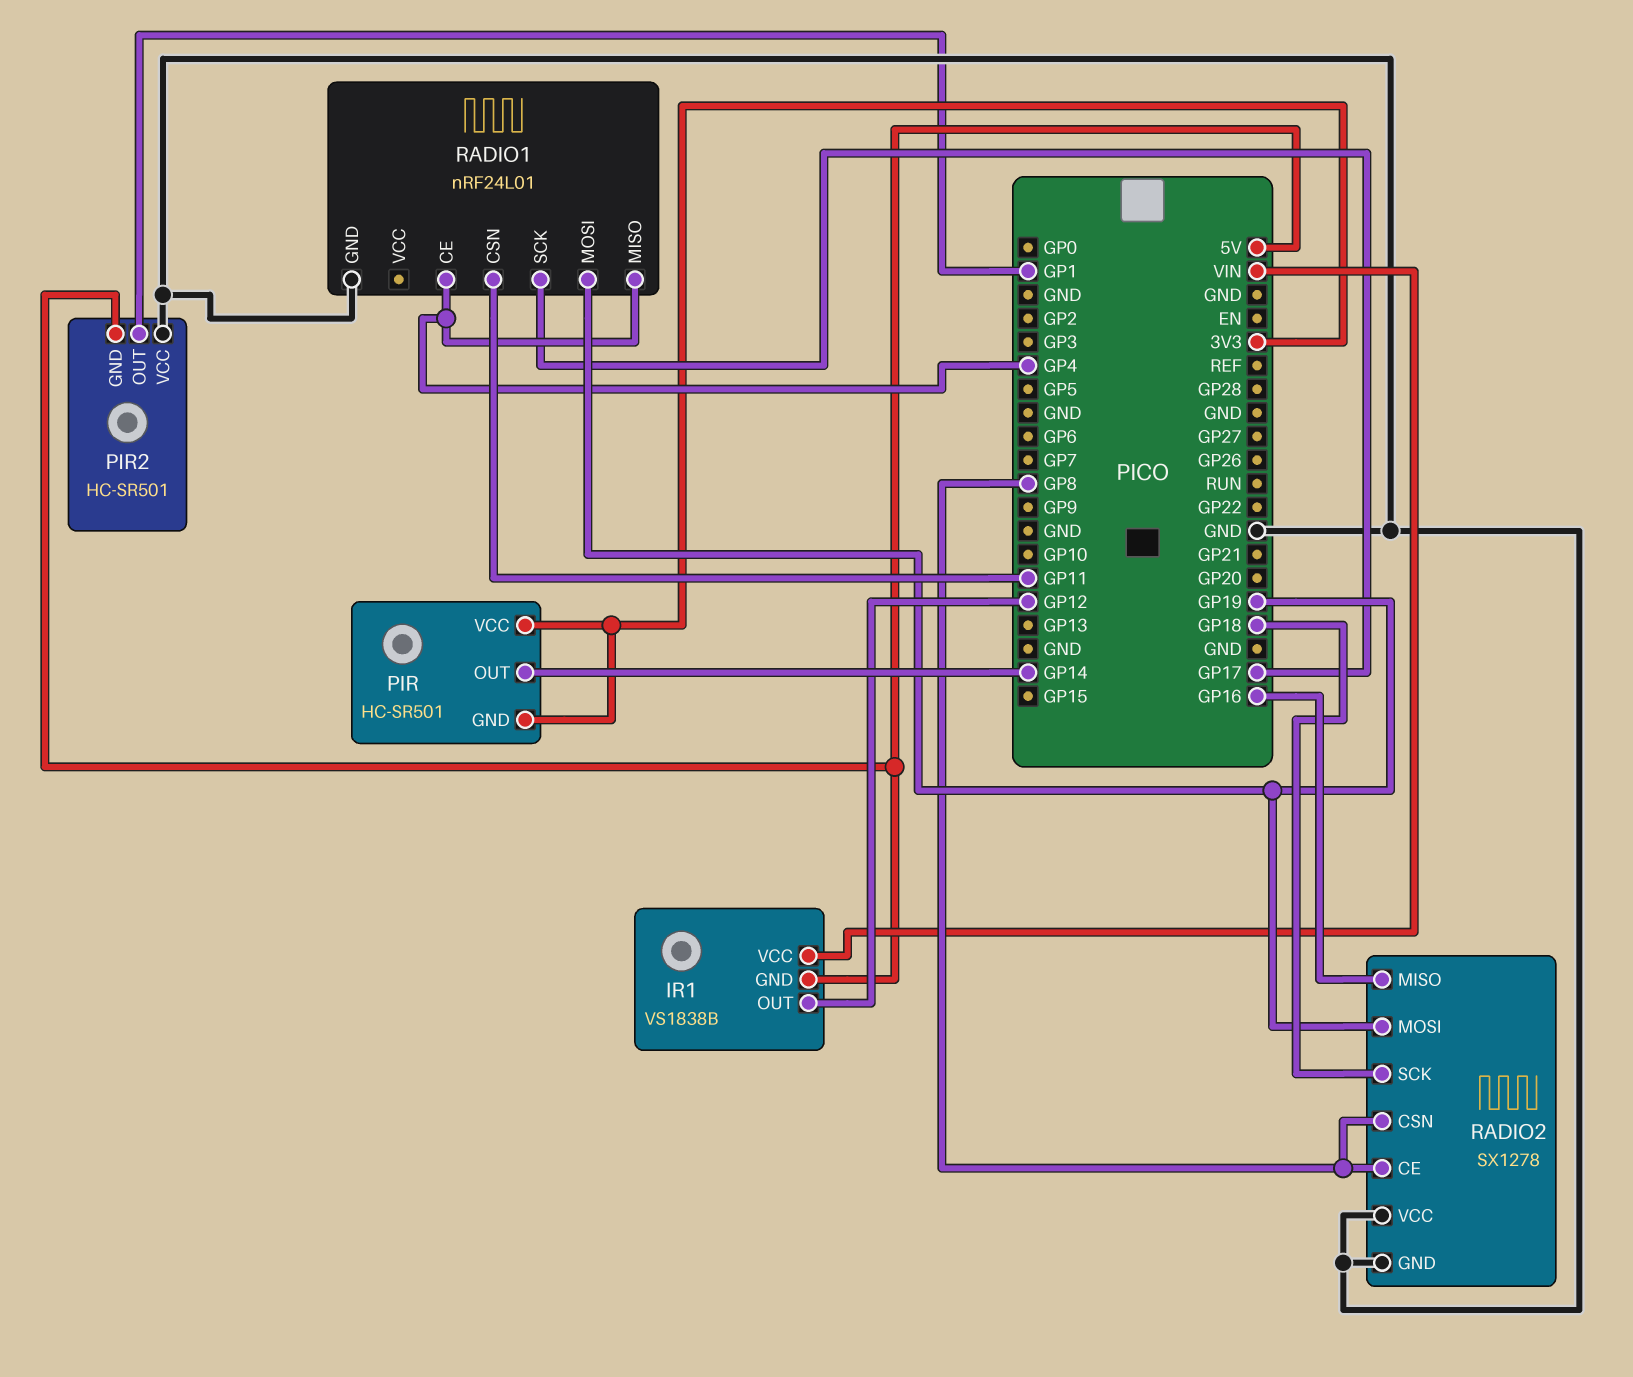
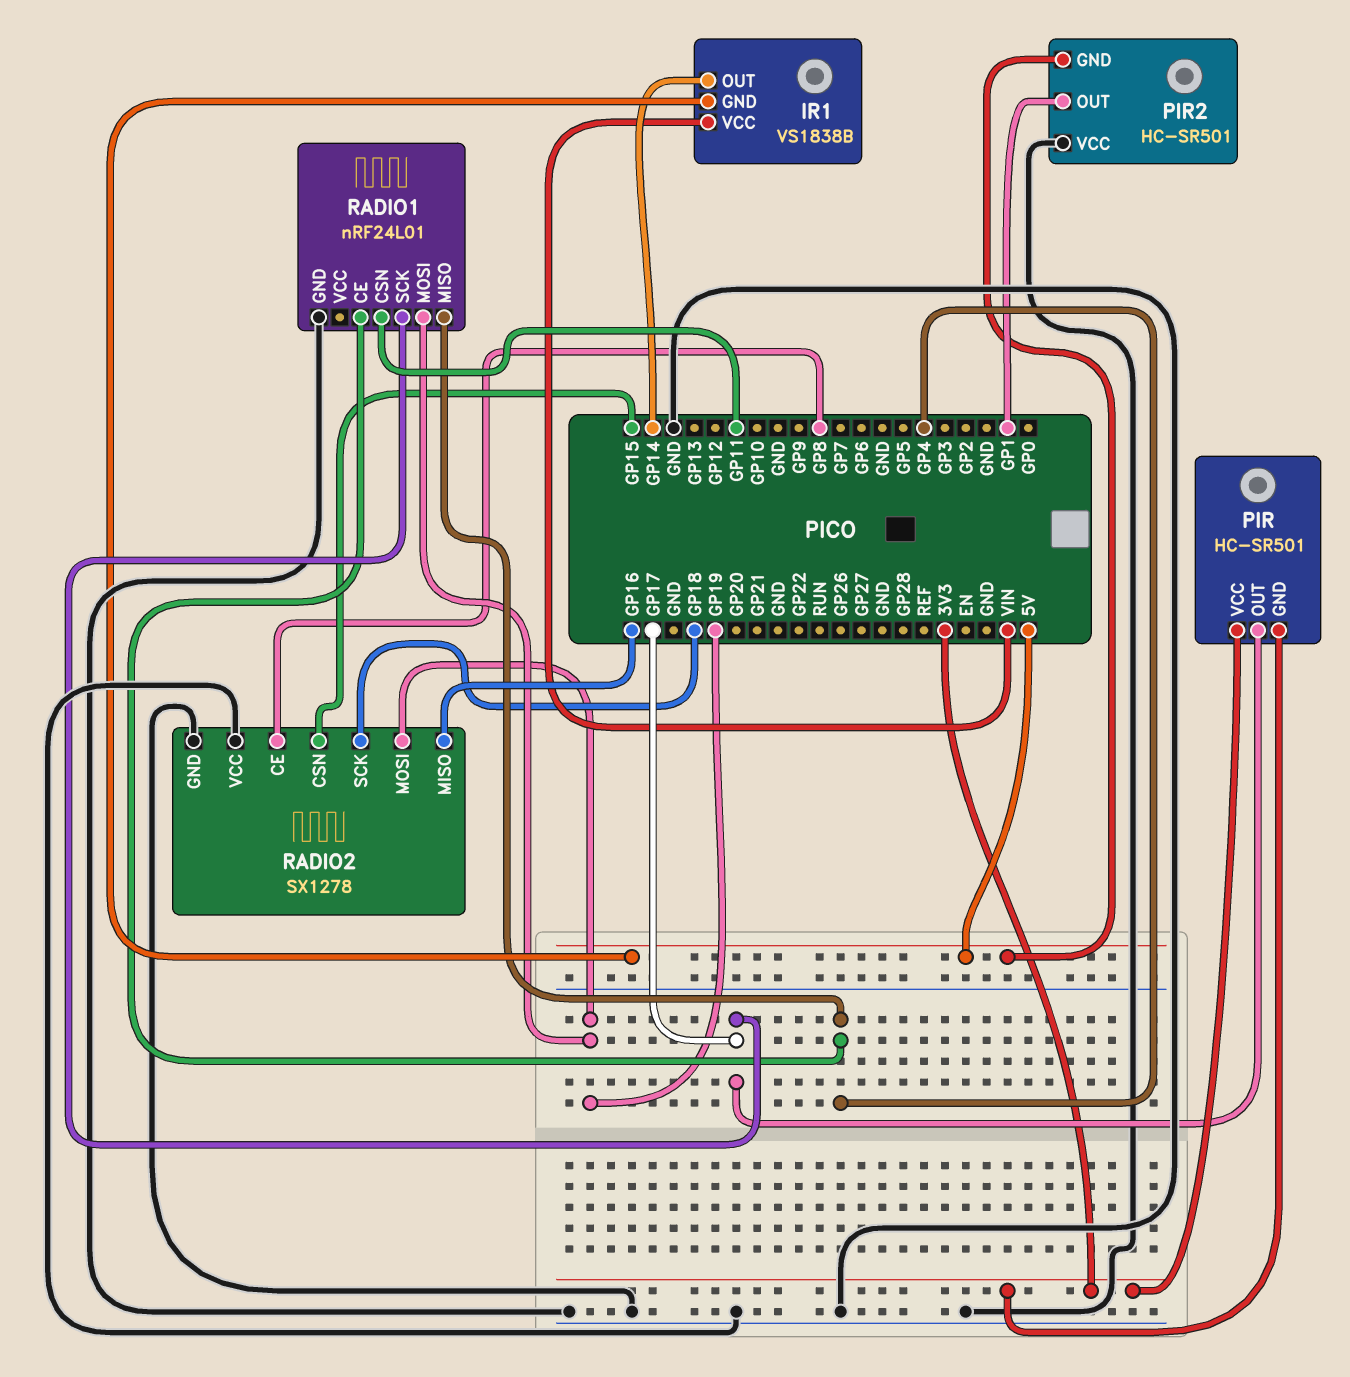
IR1 pin OUT: GP12 -> GP14
PIR pin OUT: GP14 -> GP17
RADIO2 pin CSN: GP8 -> GP15

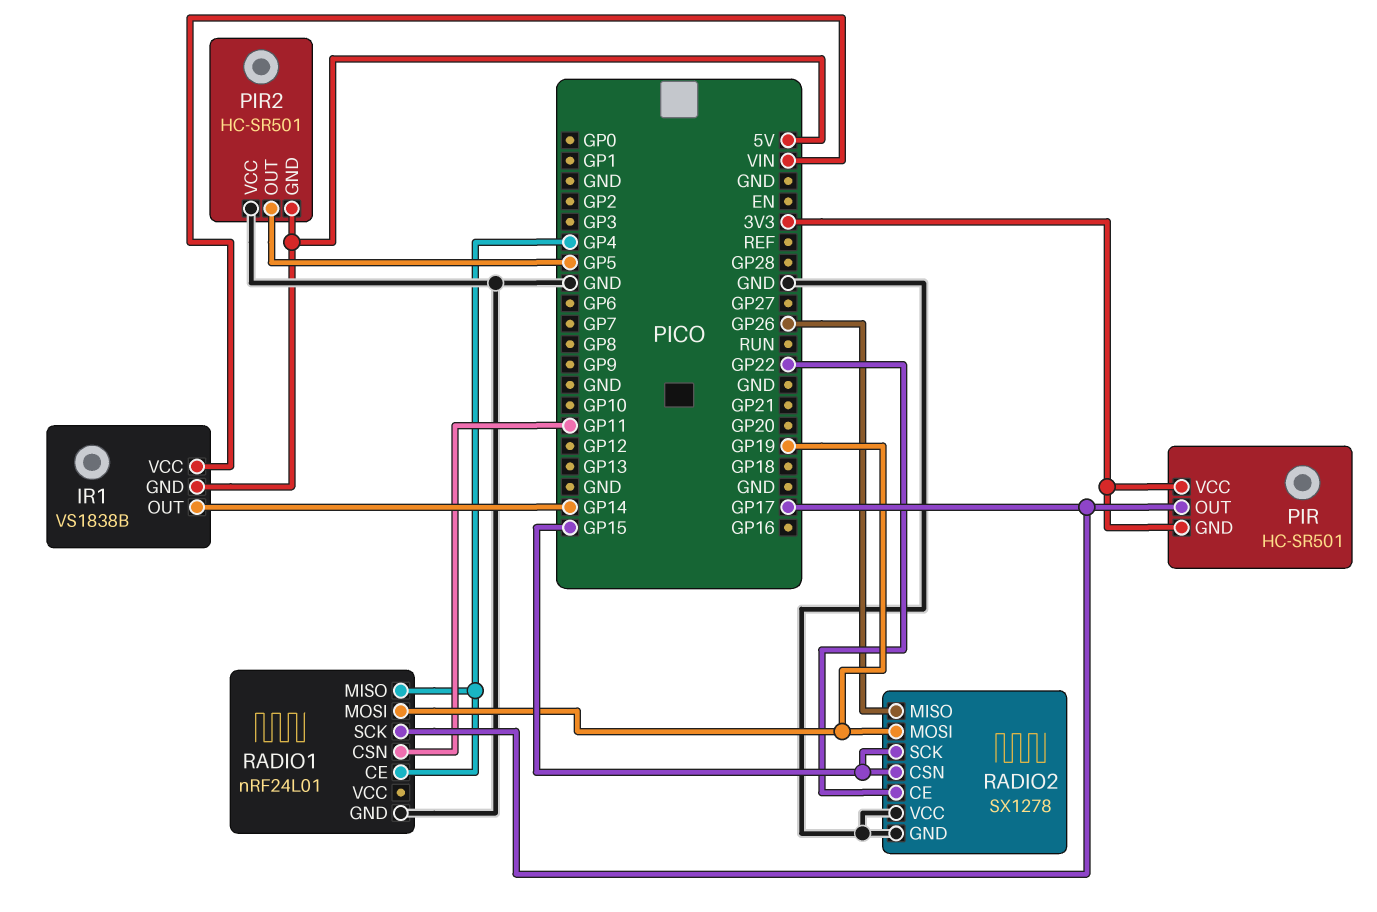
PIR2 pin OUT: GP1 -> GP5
RADIO2 pin CE: GP8 -> GP22
RADIO2 pin MISO: GP16 -> GP26
RADIO2 pin SCK: GP18 -> GP15

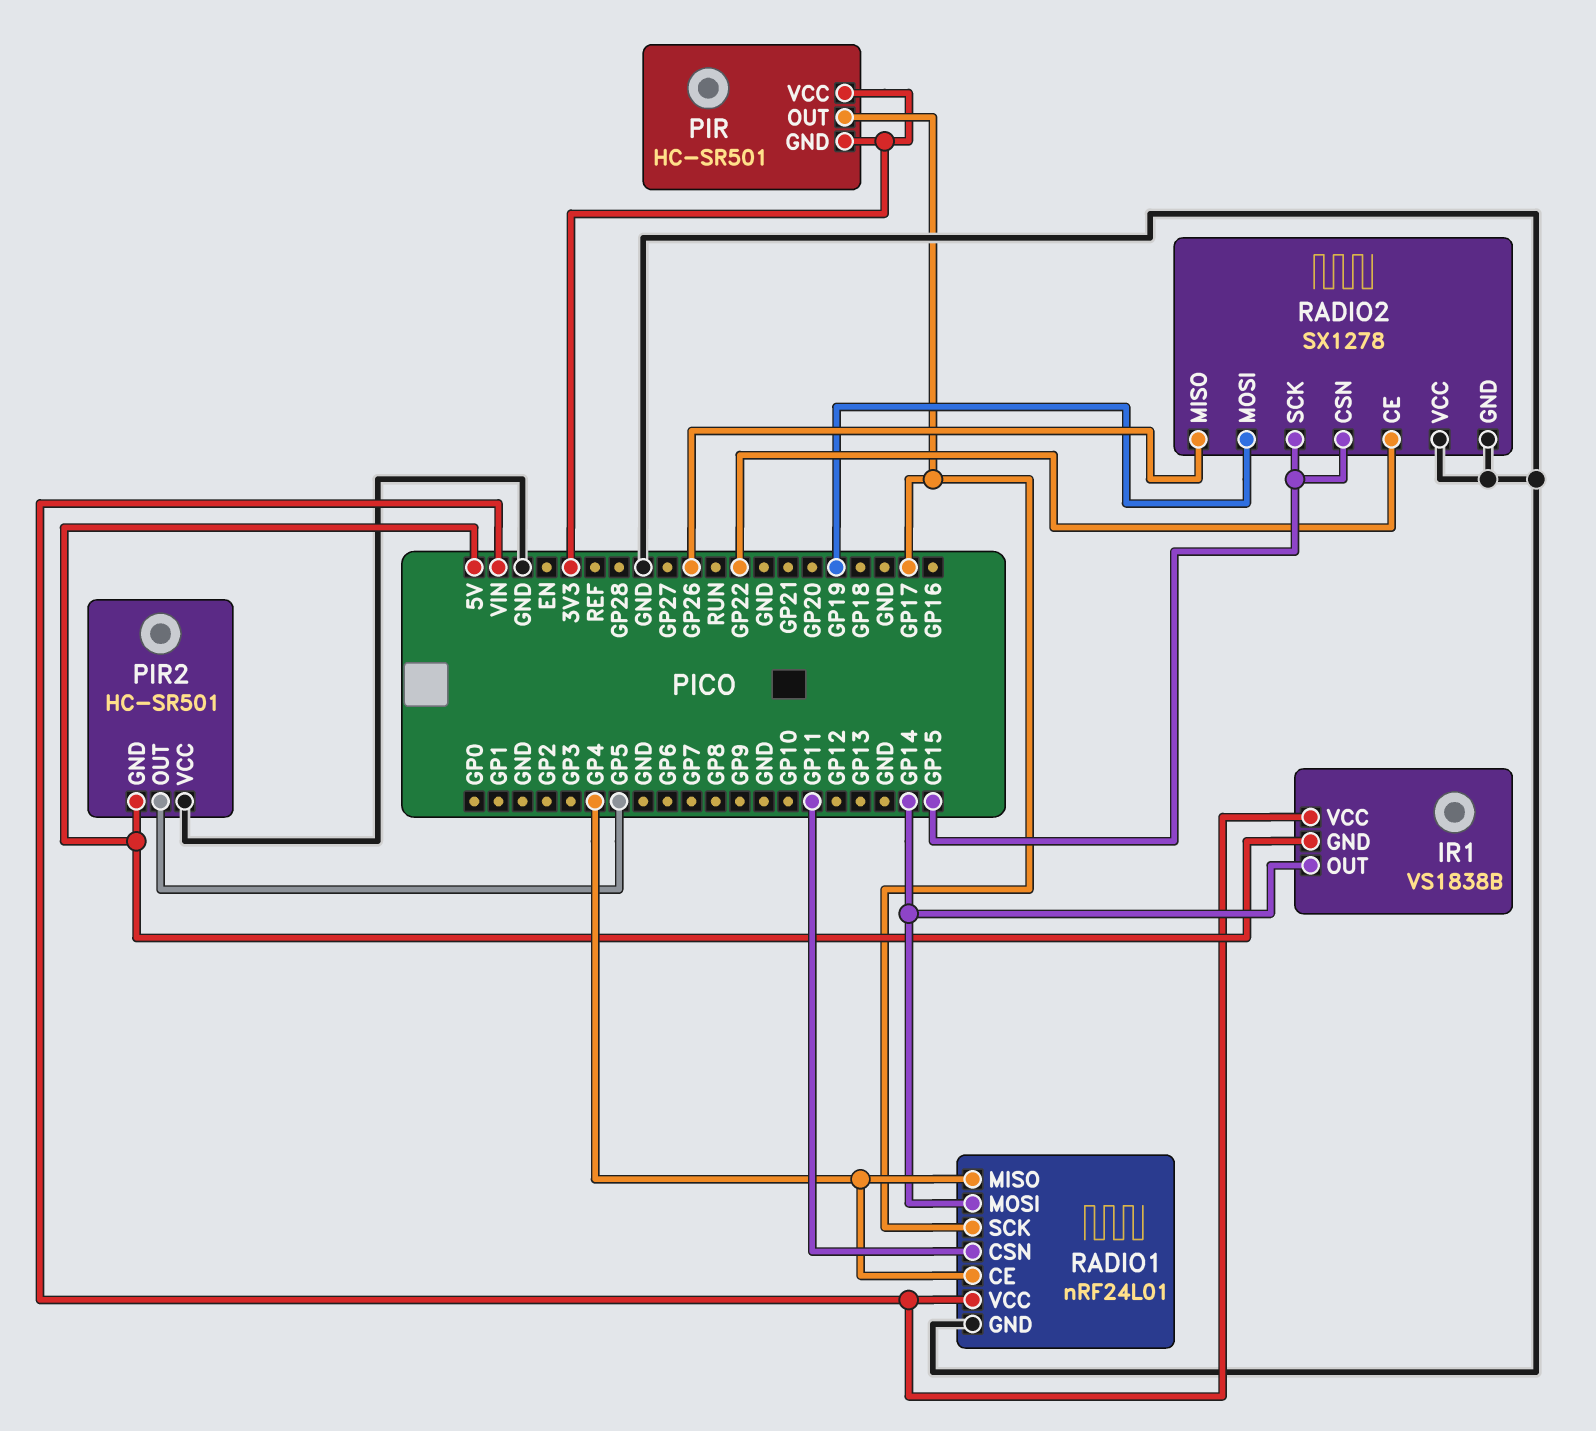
RADIO1 pin MOSI: GP19 -> GP14
RADIO1 pin VCC: none -> VIN

